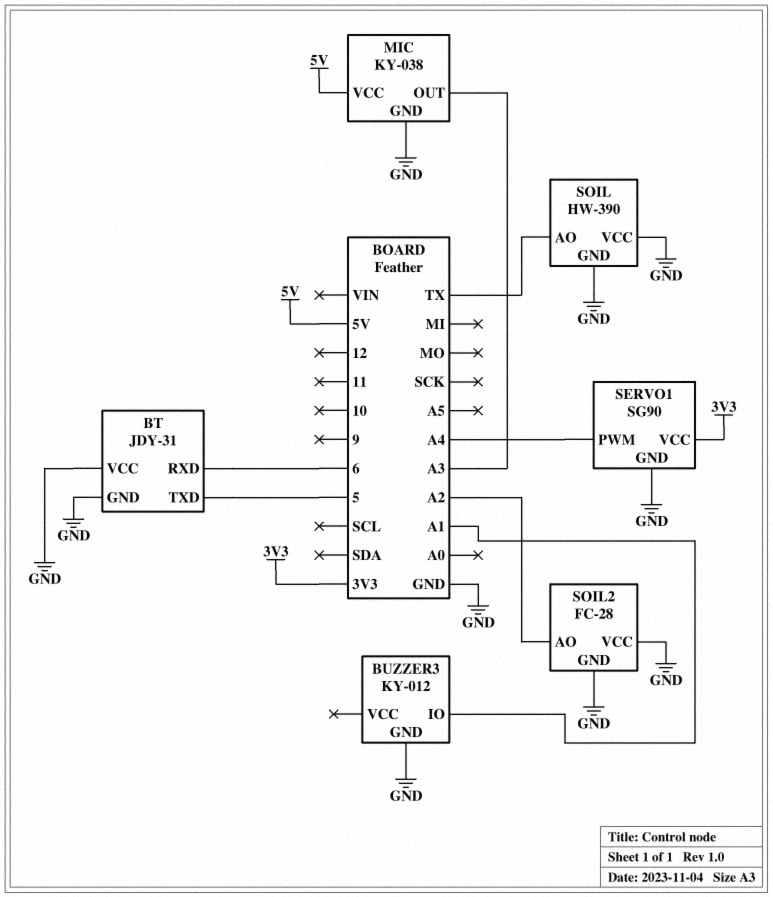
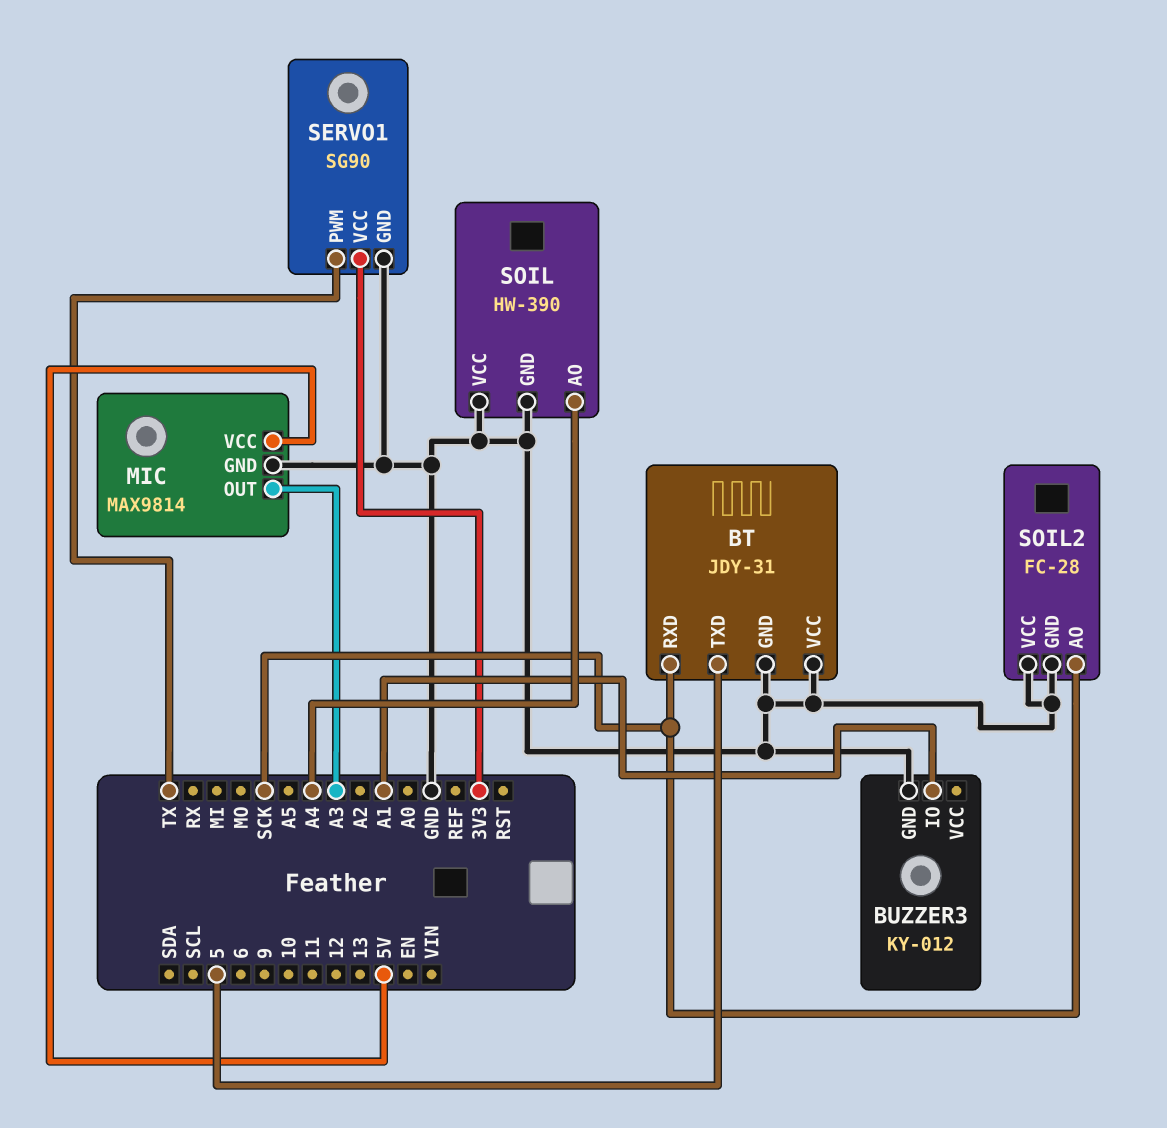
BT pin RXD: 6 -> SCK
MIC: KY-038 -> MAX9814
SERVO1 pin PWM: A4 -> TX
SOIL pin AO: TX -> A4
SOIL2 pin AO: A2 -> SCK

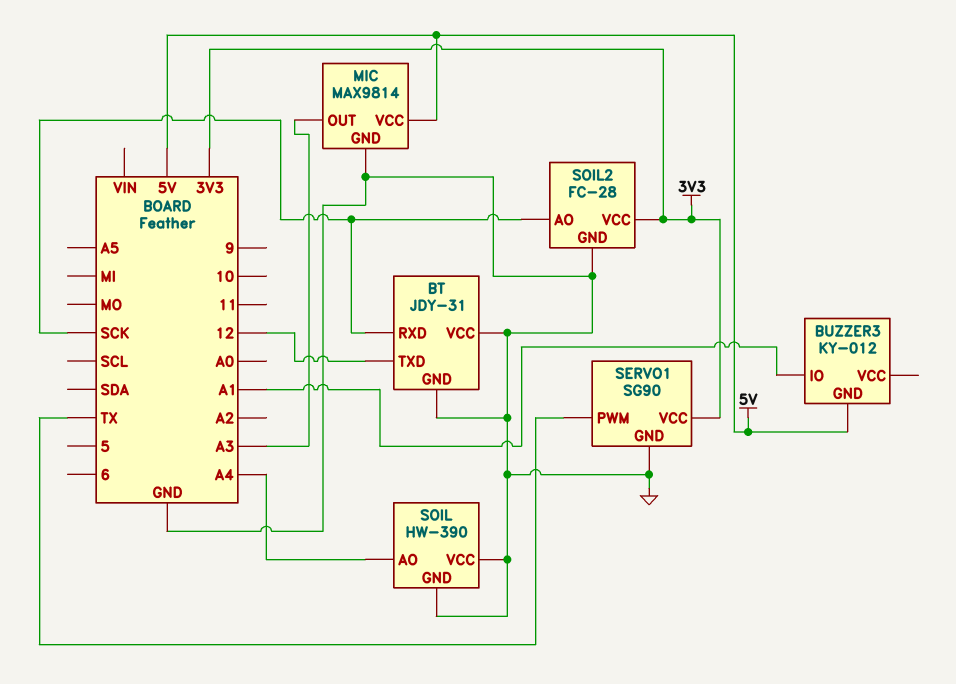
BT pin TXD: 5 -> 12
BUZZER3 pin GND: GND -> 5V
SOIL2 pin VCC: GND -> 3V3

